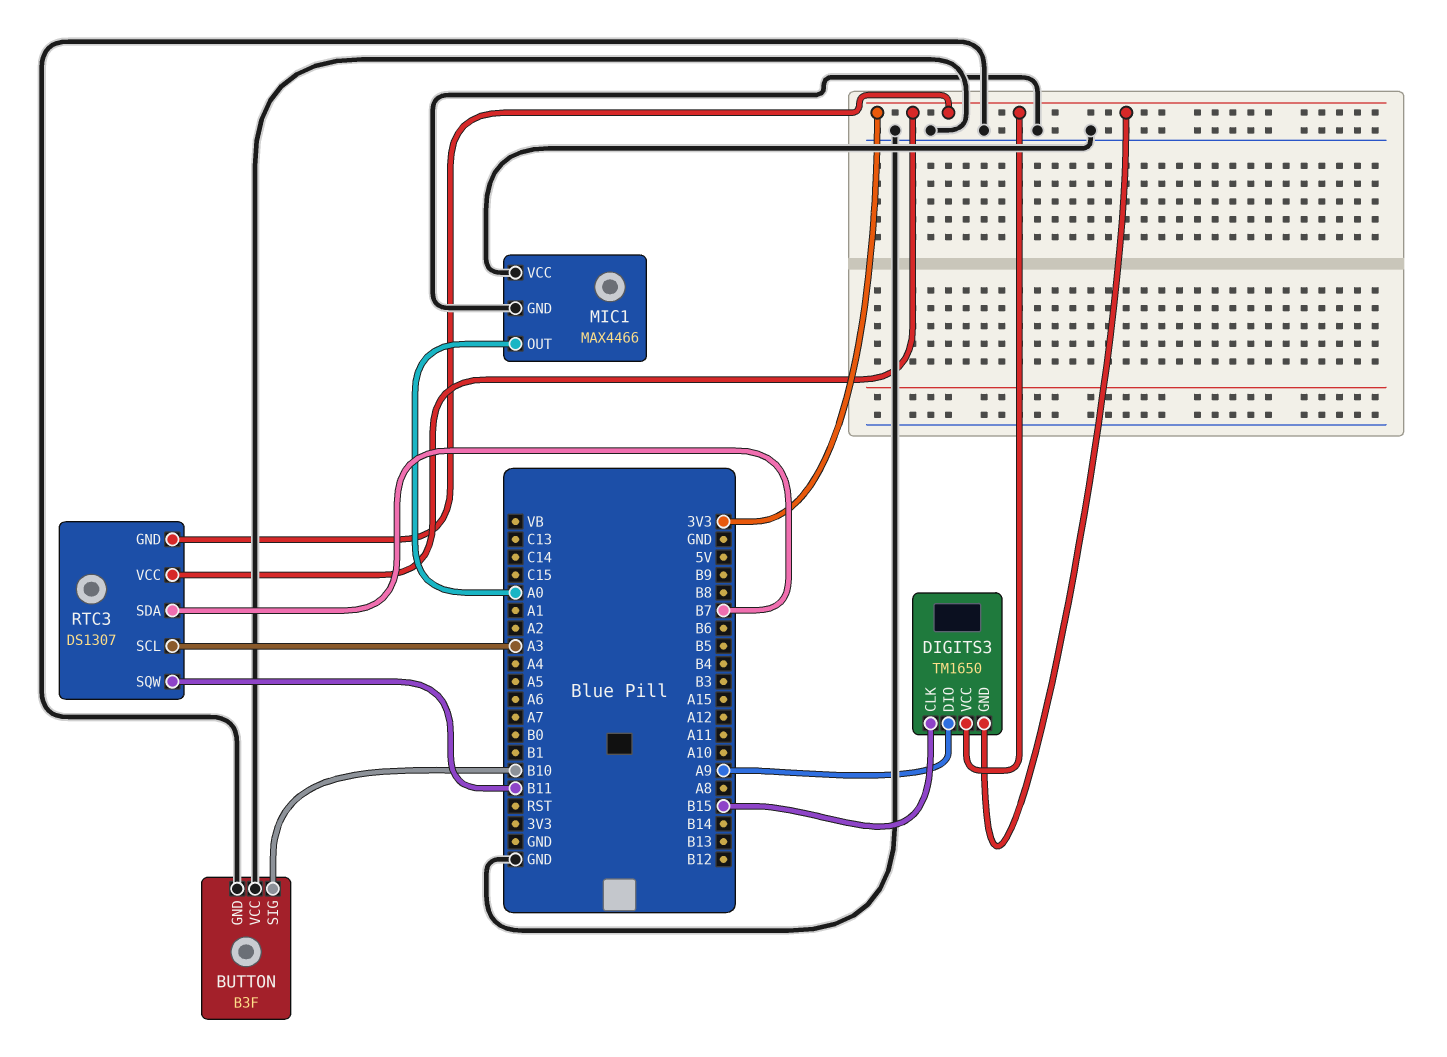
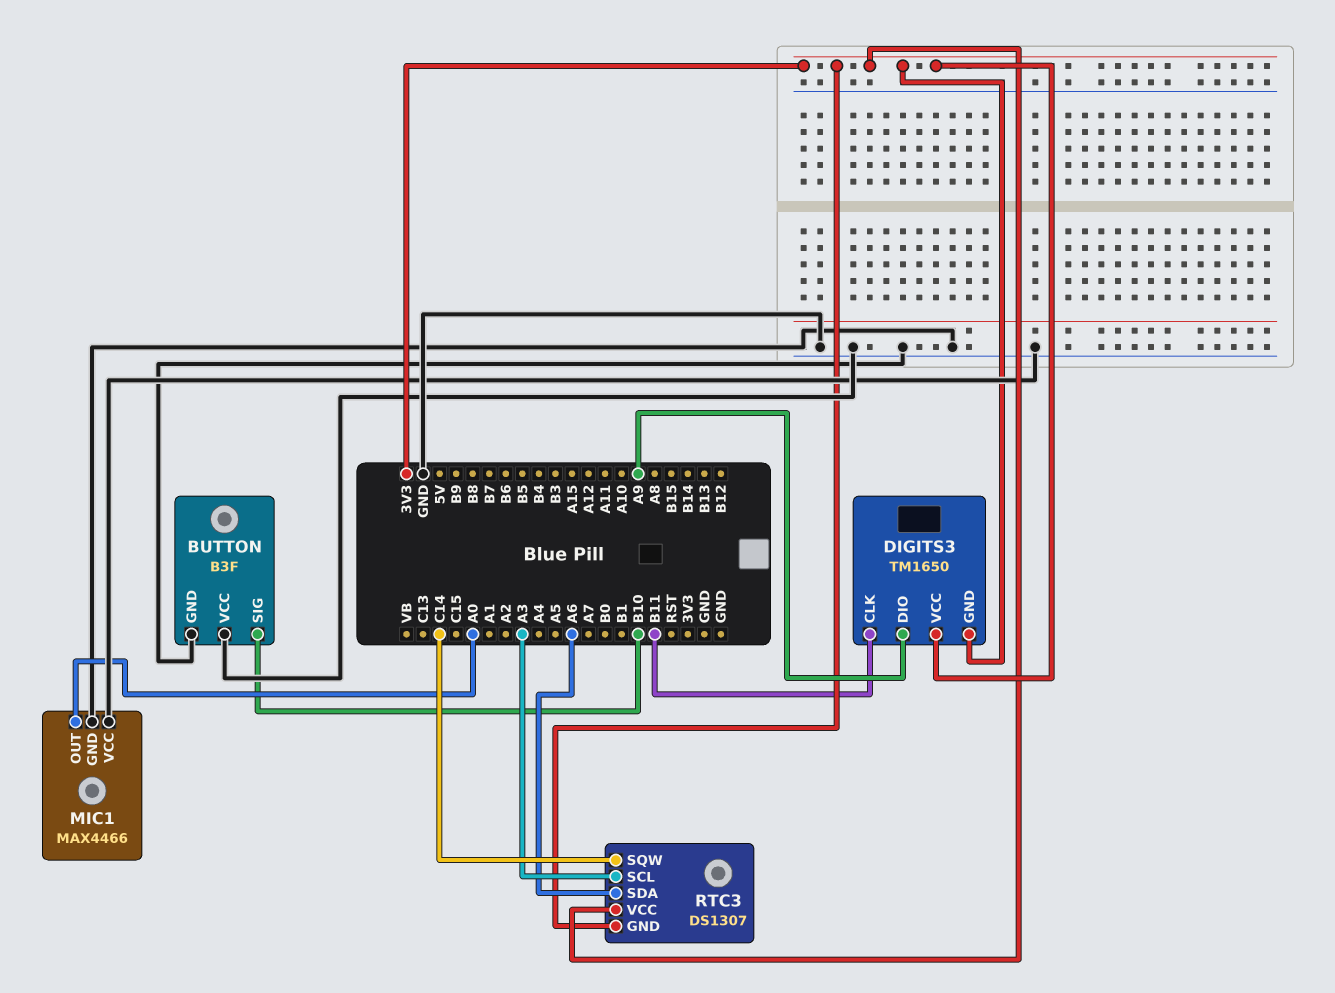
DIGITS3 pin CLK: B15 -> B11
RTC3 pin SDA: B7 -> A6
RTC3 pin SQW: B11 -> C14

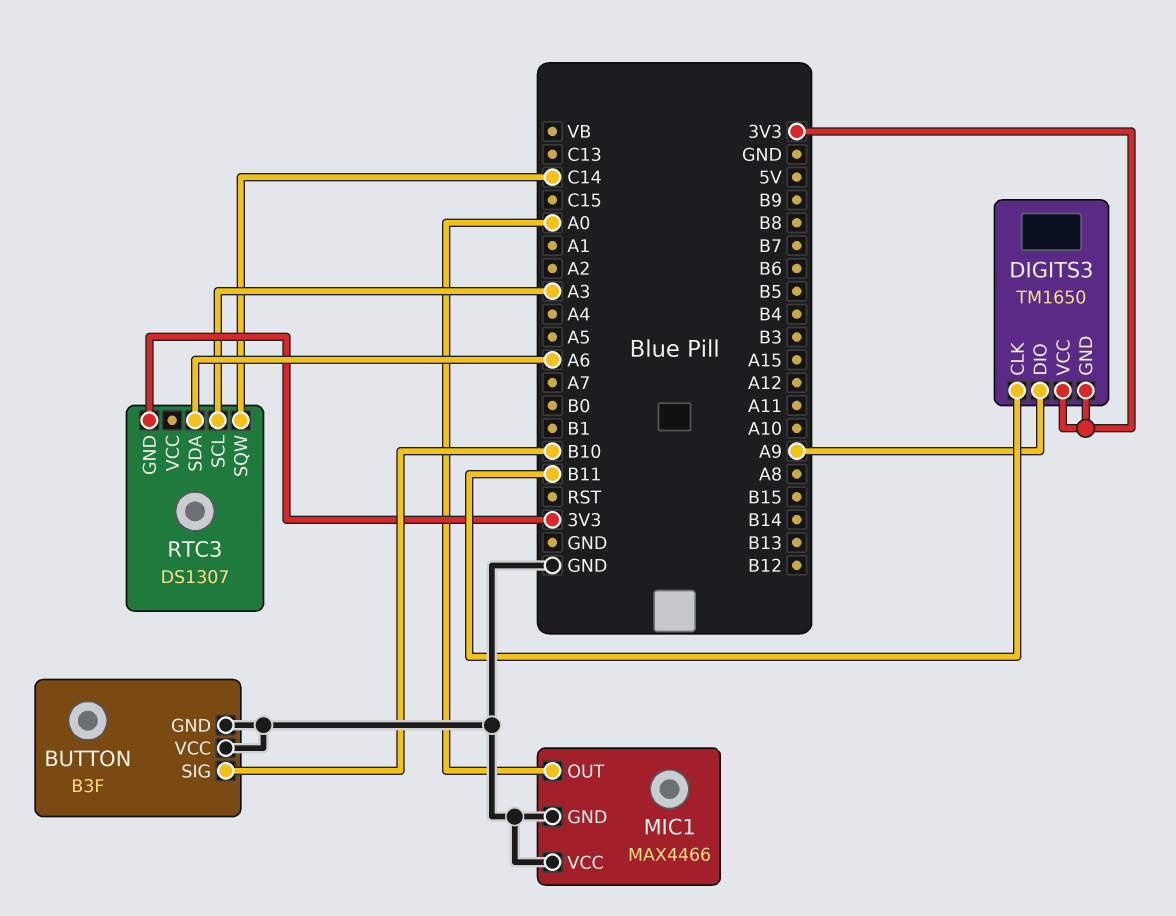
RTC3 pin VCC: 3V3 -> none

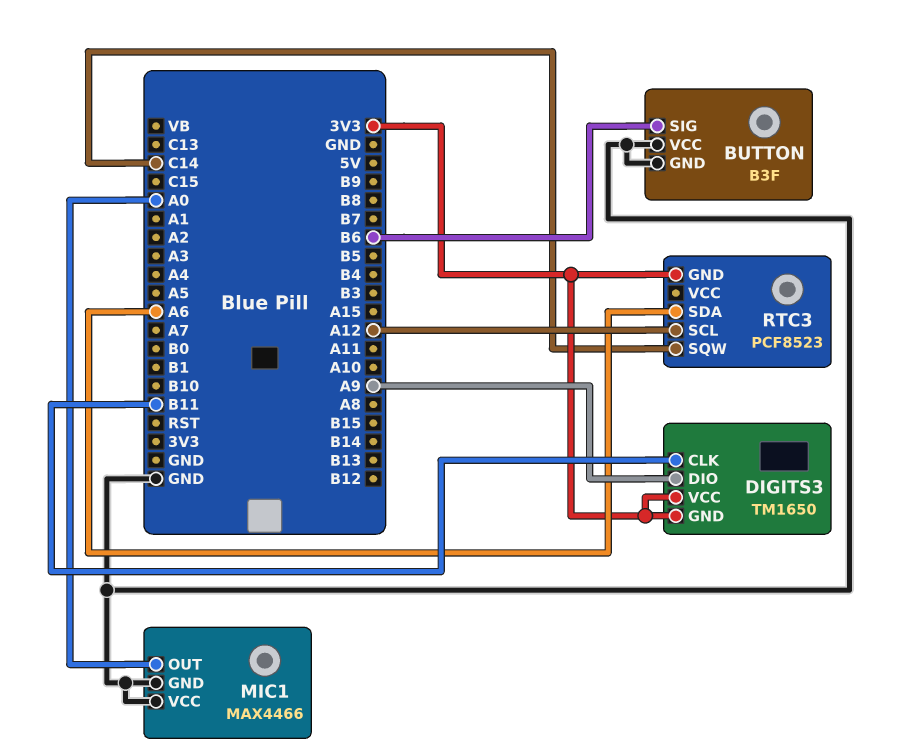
BUTTON pin SIG: B10 -> B6
RTC3: DS1307 -> PCF8523
RTC3 pin SCL: A3 -> A12

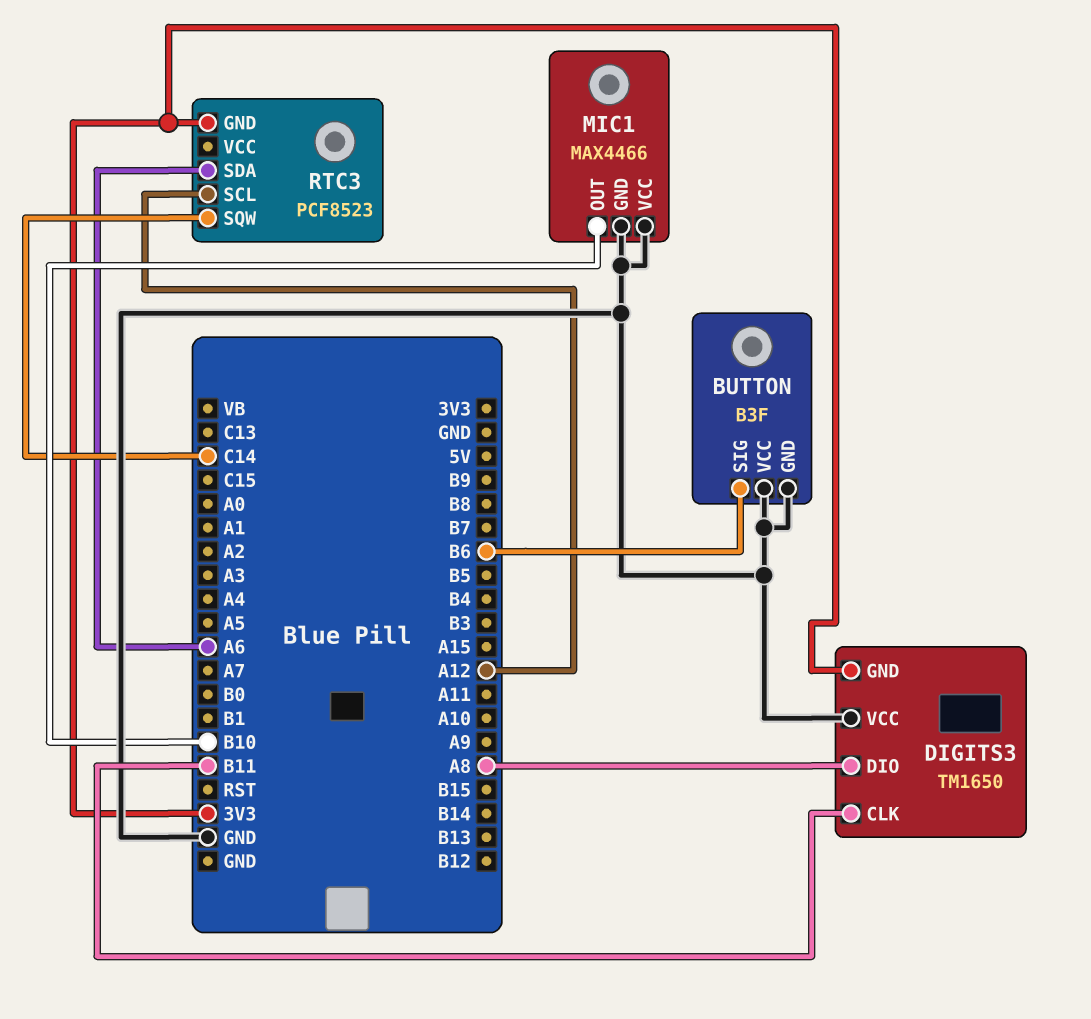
DIGITS3 pin DIO: A9 -> A8
DIGITS3 pin VCC: 3V3 -> GND
MIC1 pin OUT: A0 -> B10

